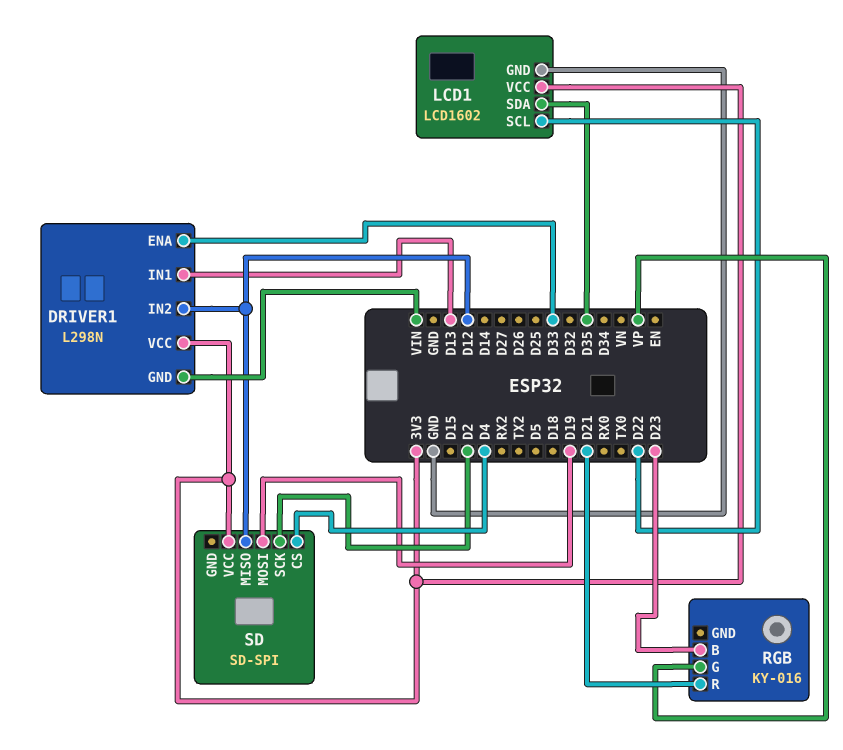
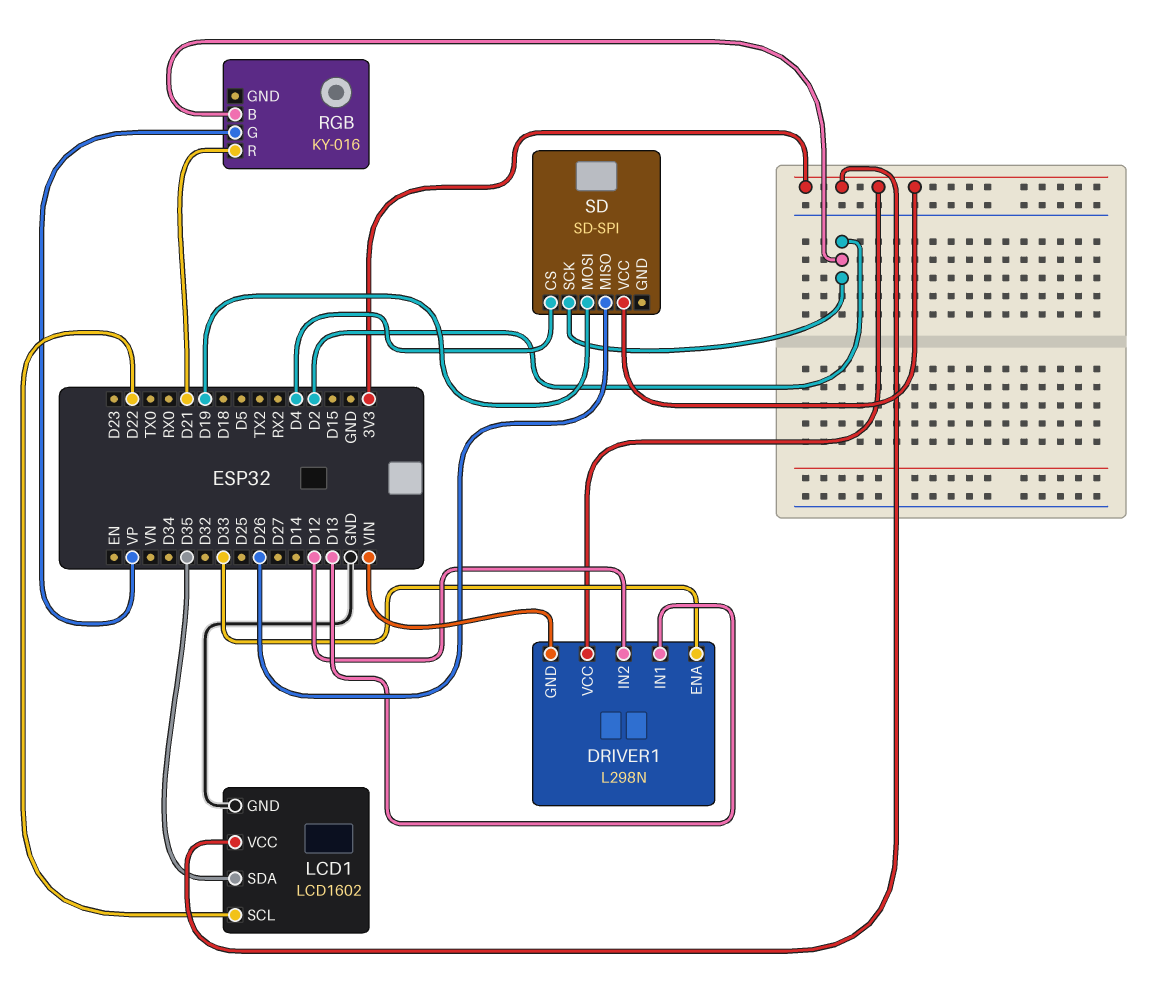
RGB pin B: D23 -> D2
SD pin MISO: D12 -> D26

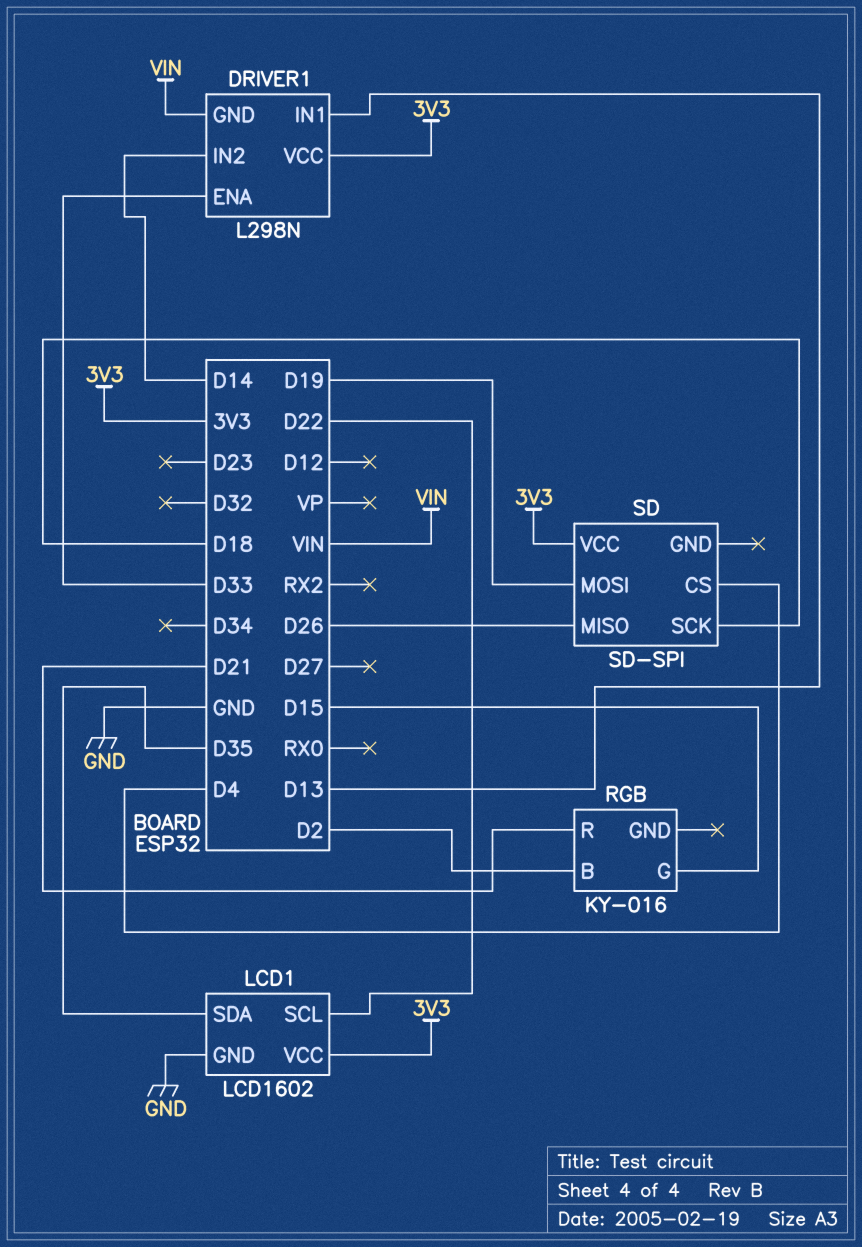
DRIVER1 pin IN2: D12 -> D14
RGB pin G: VP -> D15
SD pin SCK: D2 -> D18

